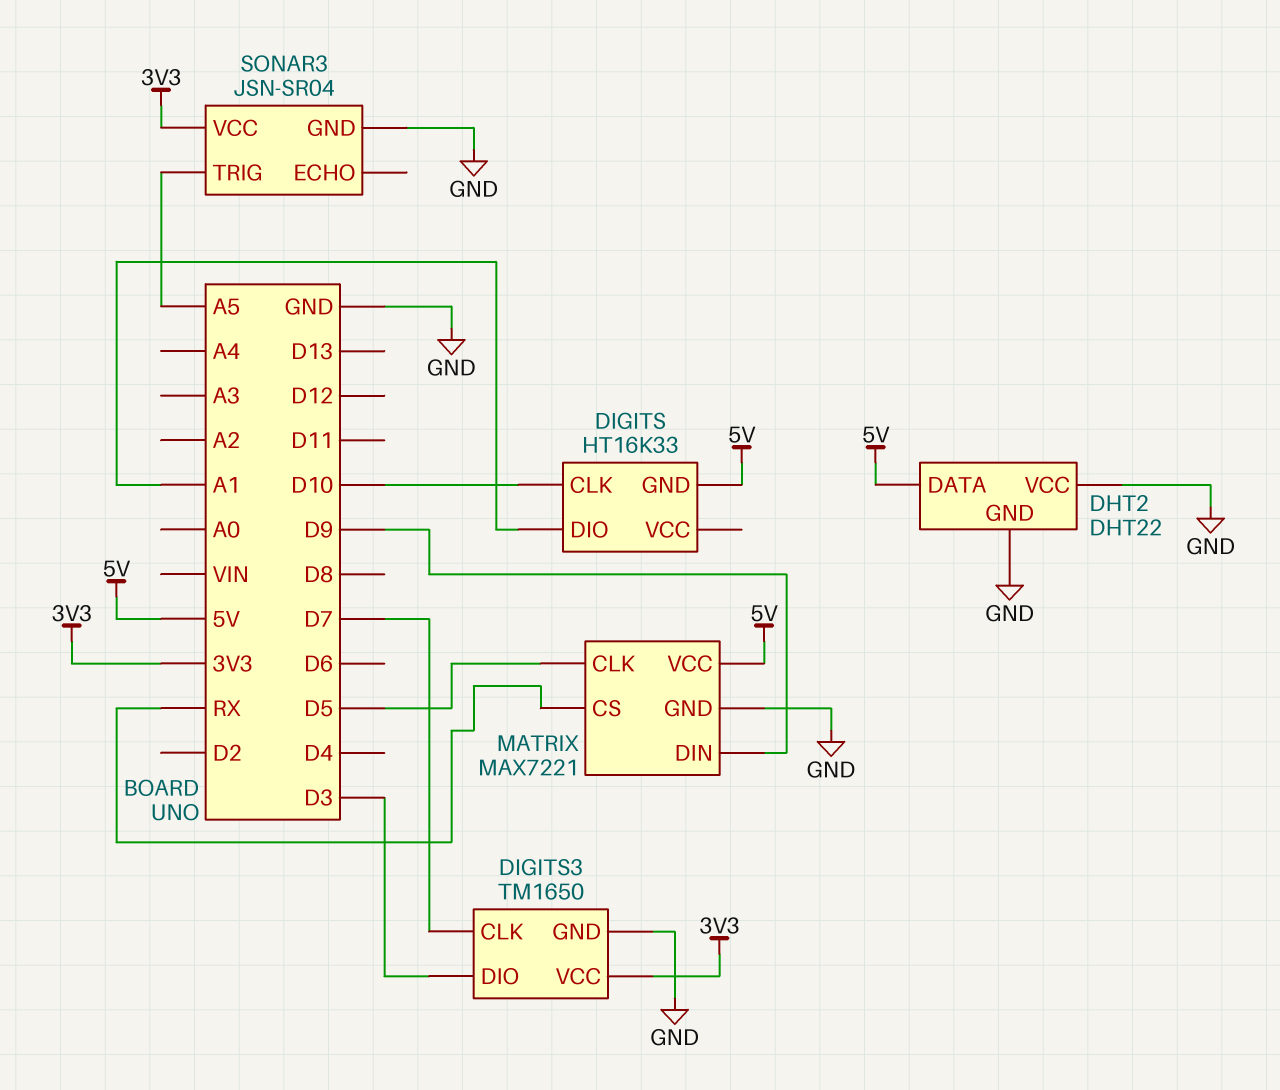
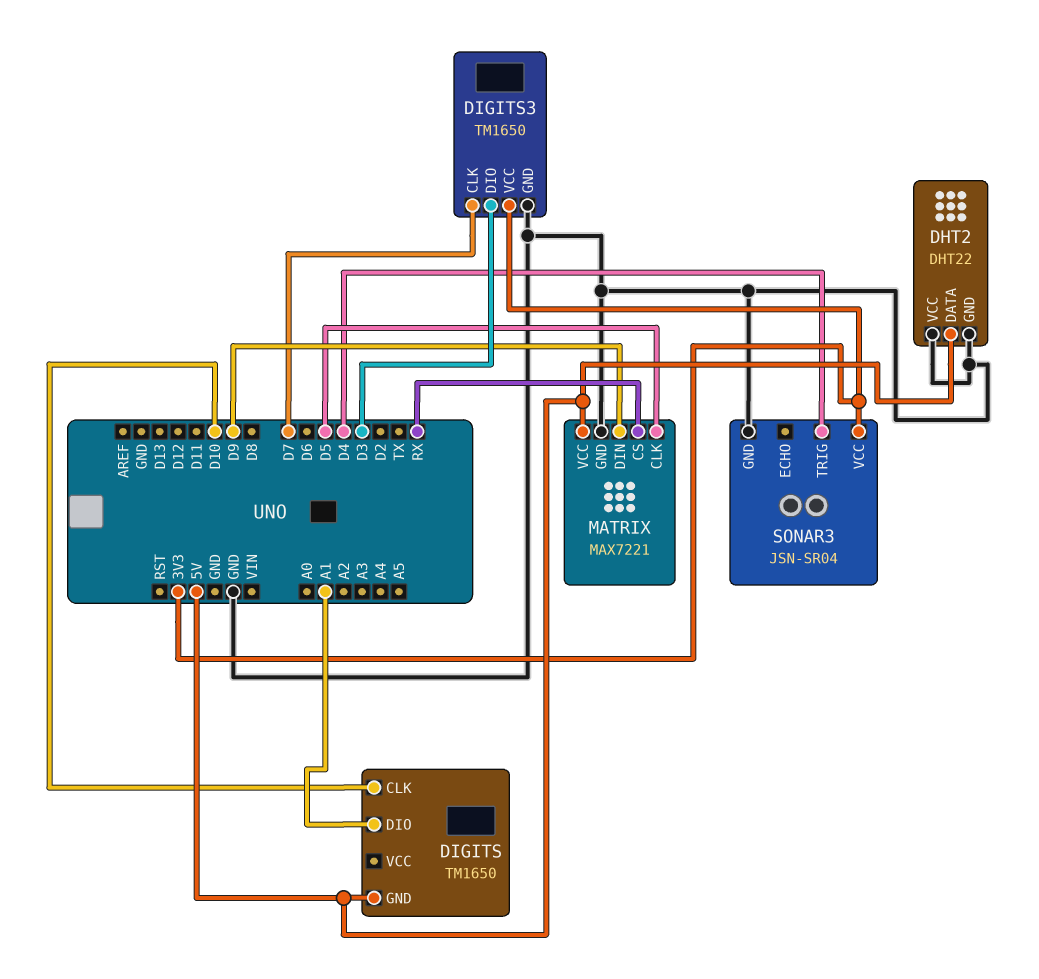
DIGITS: HT16K33 -> TM1650
SONAR3 pin TRIG: A5 -> D4

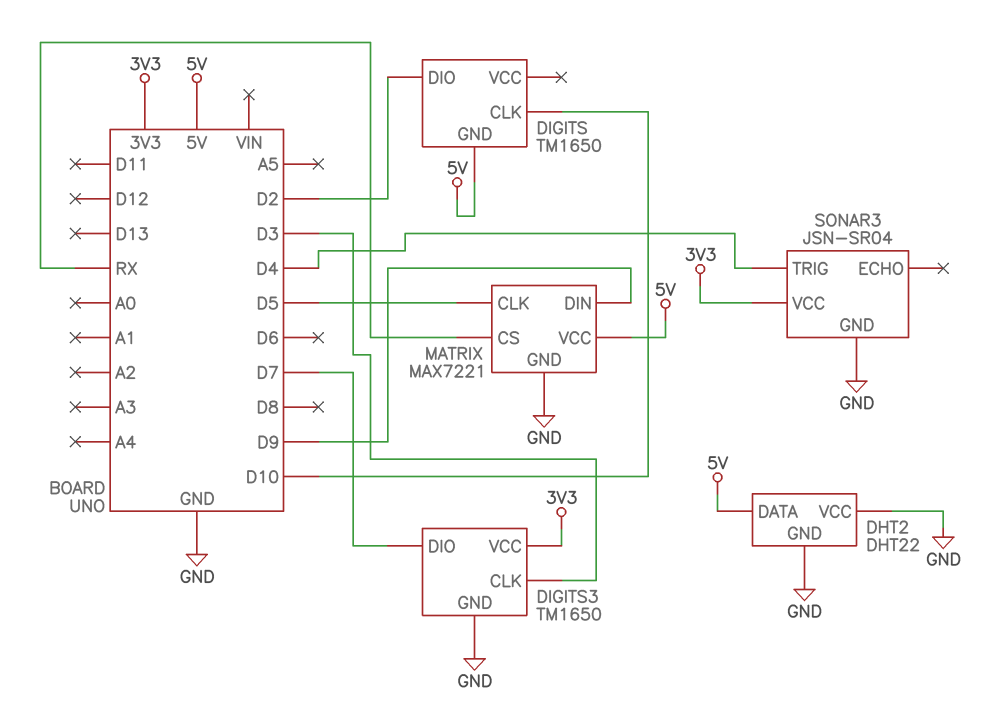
DIGITS pin DIO: A1 -> D2
DIGITS3 pin CLK: D7 -> D3
DIGITS3 pin DIO: D3 -> D7

